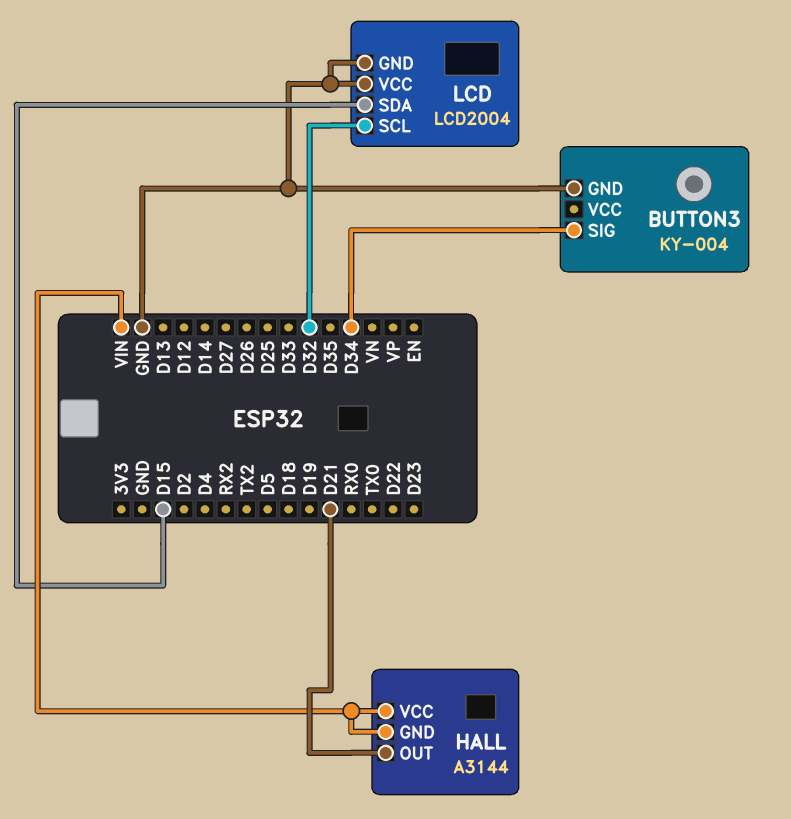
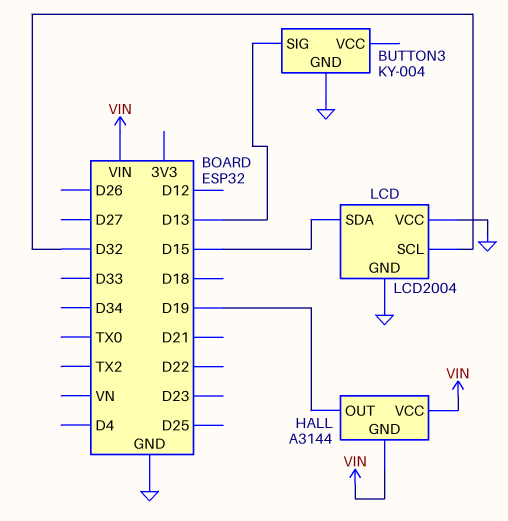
BUTTON3 pin SIG: D34 -> D13
HALL pin OUT: D21 -> D19

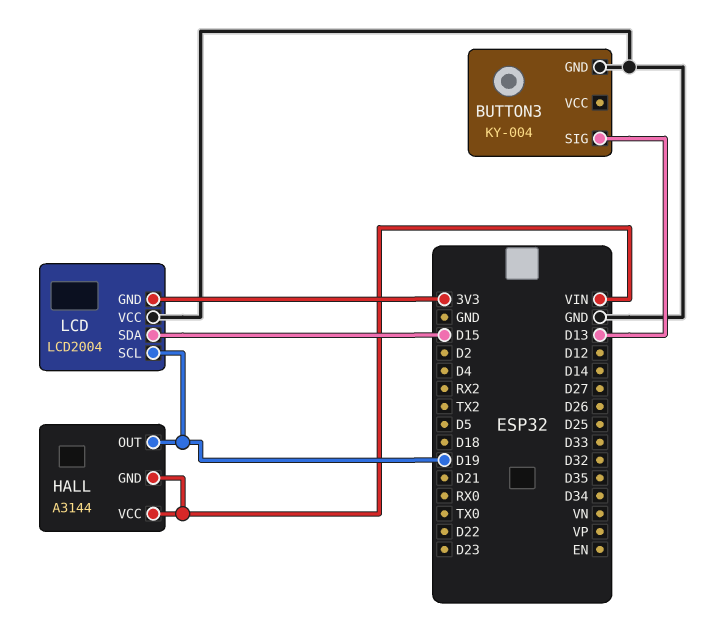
LCD pin GND: GND -> 3V3
LCD pin SCL: D32 -> D19

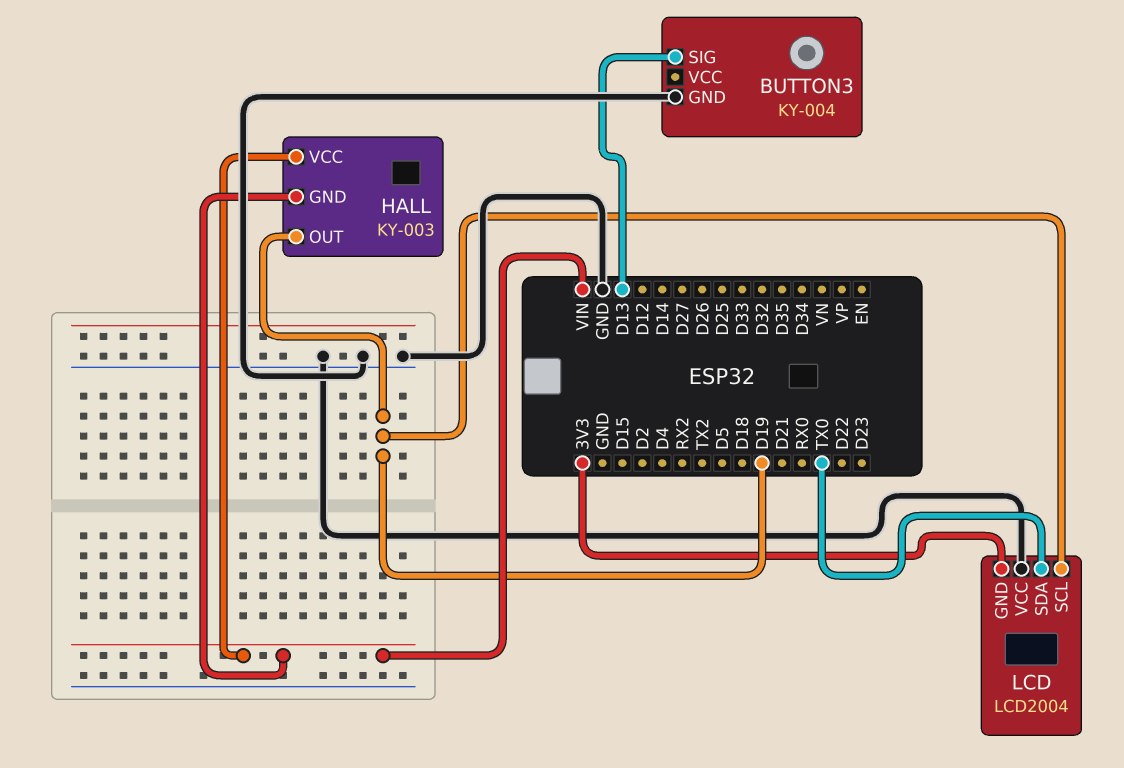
HALL: A3144 -> KY-003
LCD pin SDA: D15 -> TX0

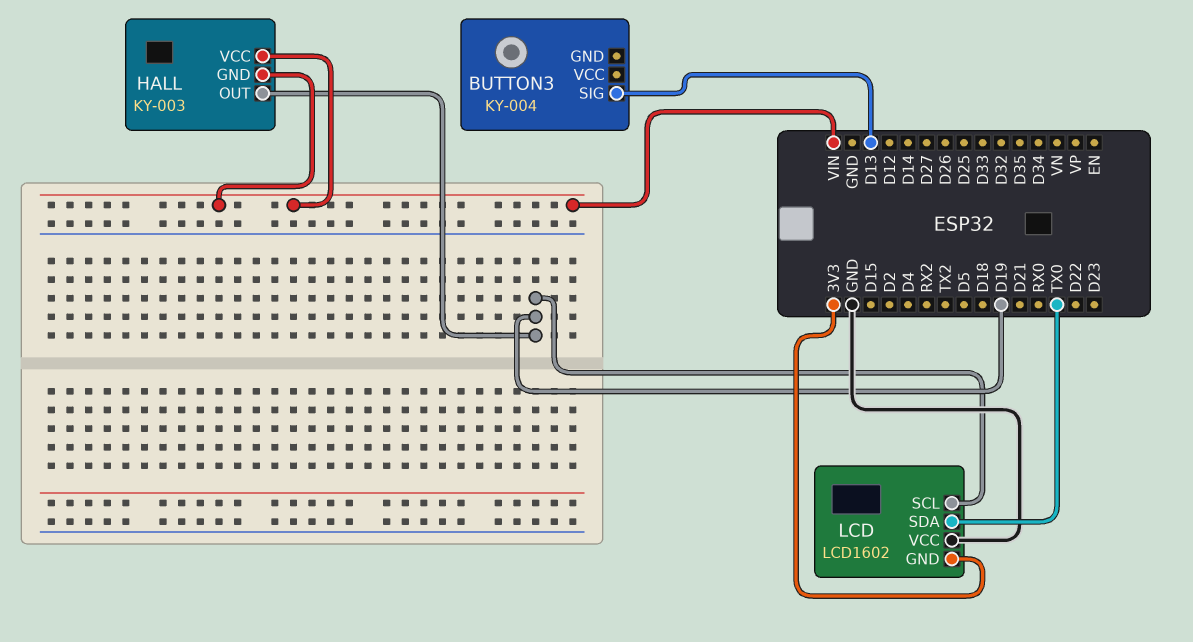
BUTTON3 pin GND: GND -> none
LCD: LCD2004 -> LCD1602

